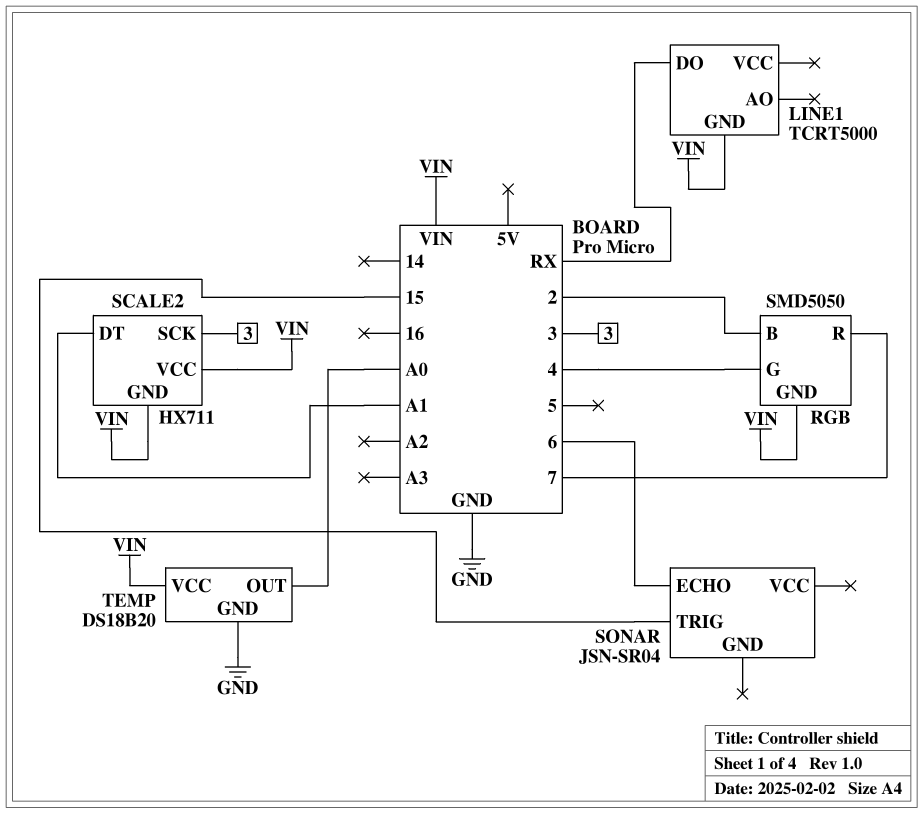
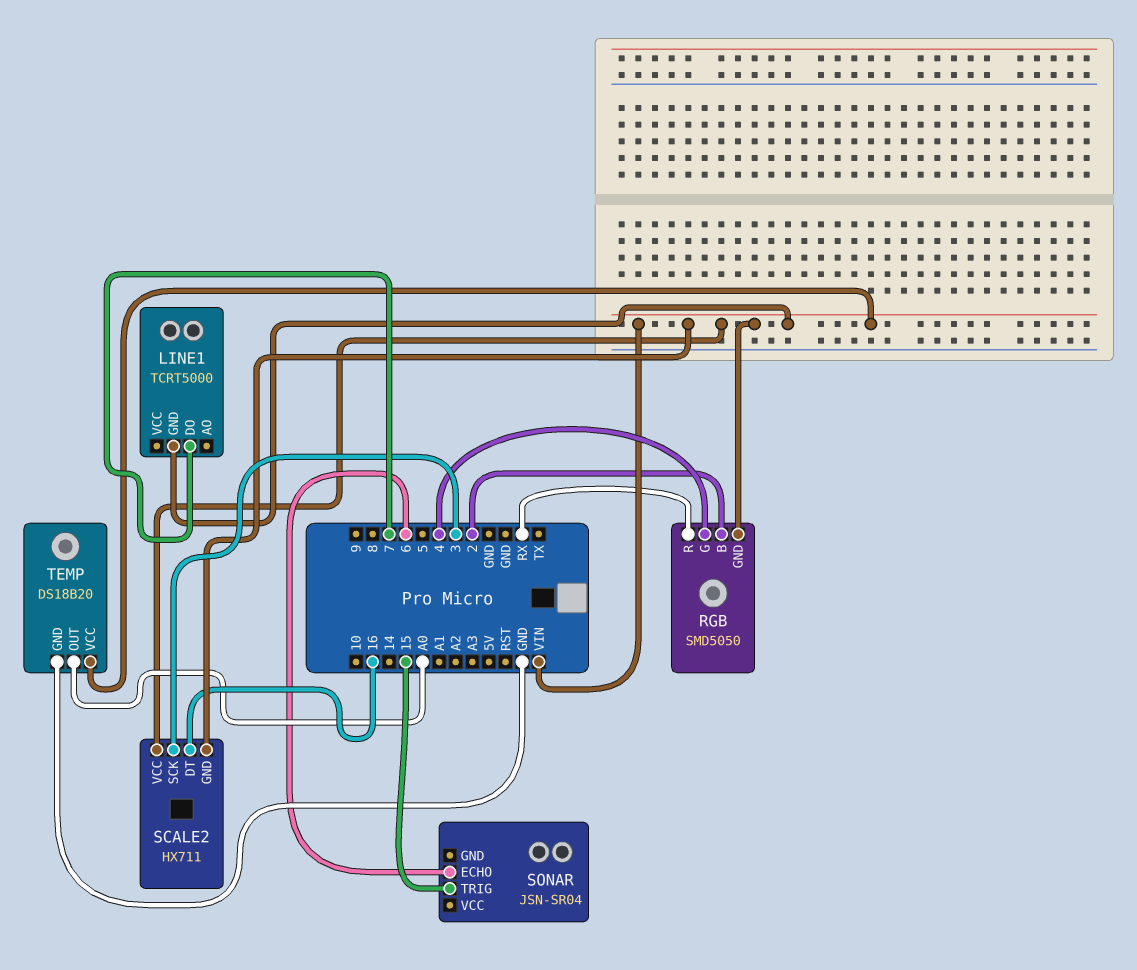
LINE1 pin DO: RX -> 7
RGB pin R: 7 -> RX
SCALE2 pin DT: A1 -> 16

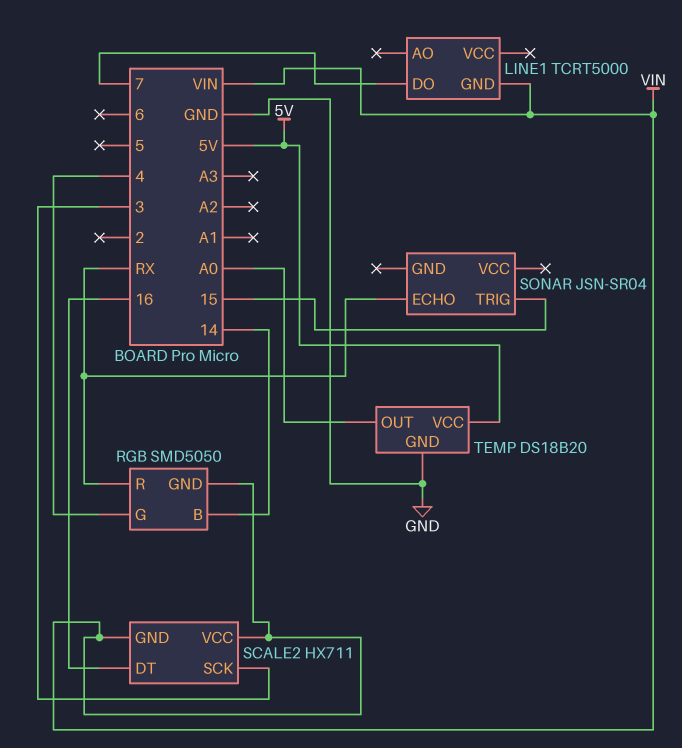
RGB pin B: 2 -> 14
SONAR pin ECHO: 6 -> RX
TEMP pin VCC: VIN -> 5V

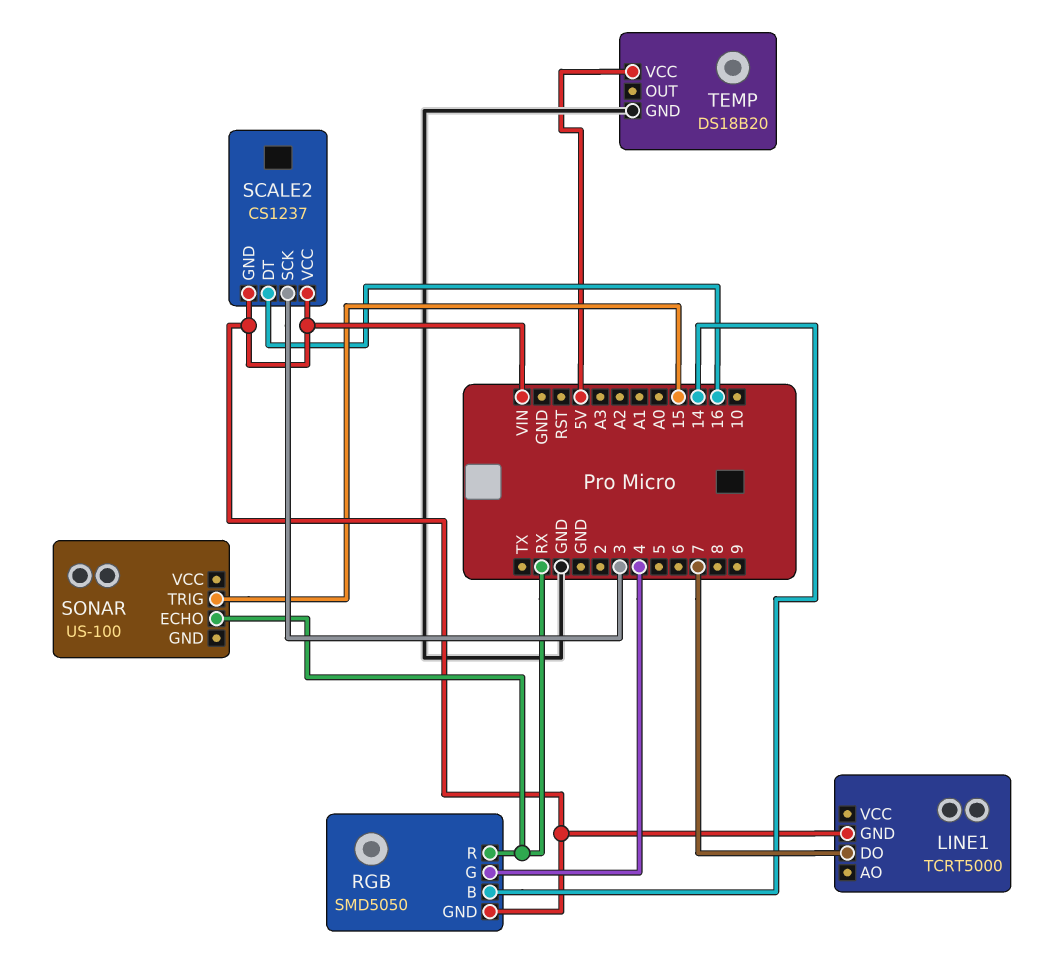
SCALE2: HX711 -> CS1237
SONAR: JSN-SR04 -> US-100
TEMP pin OUT: A0 -> none

